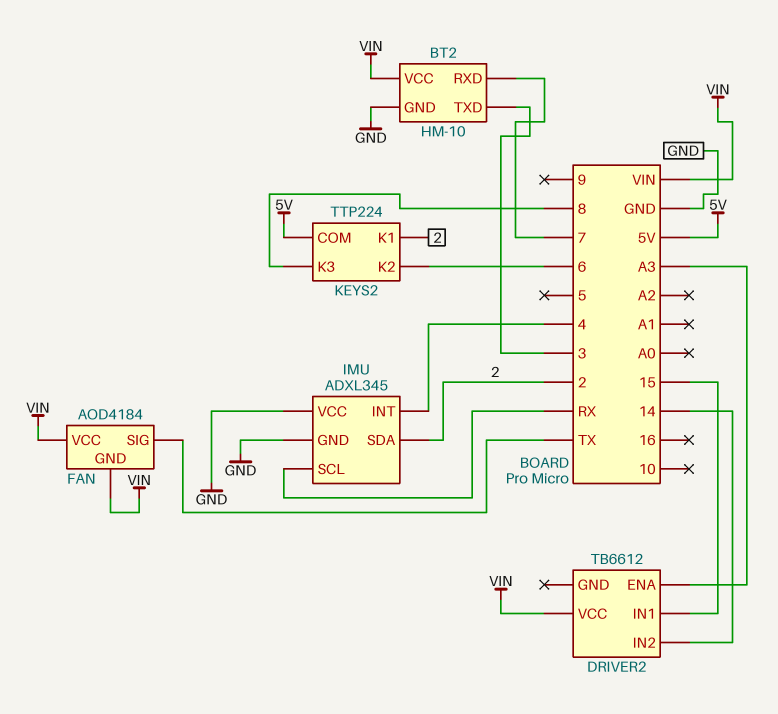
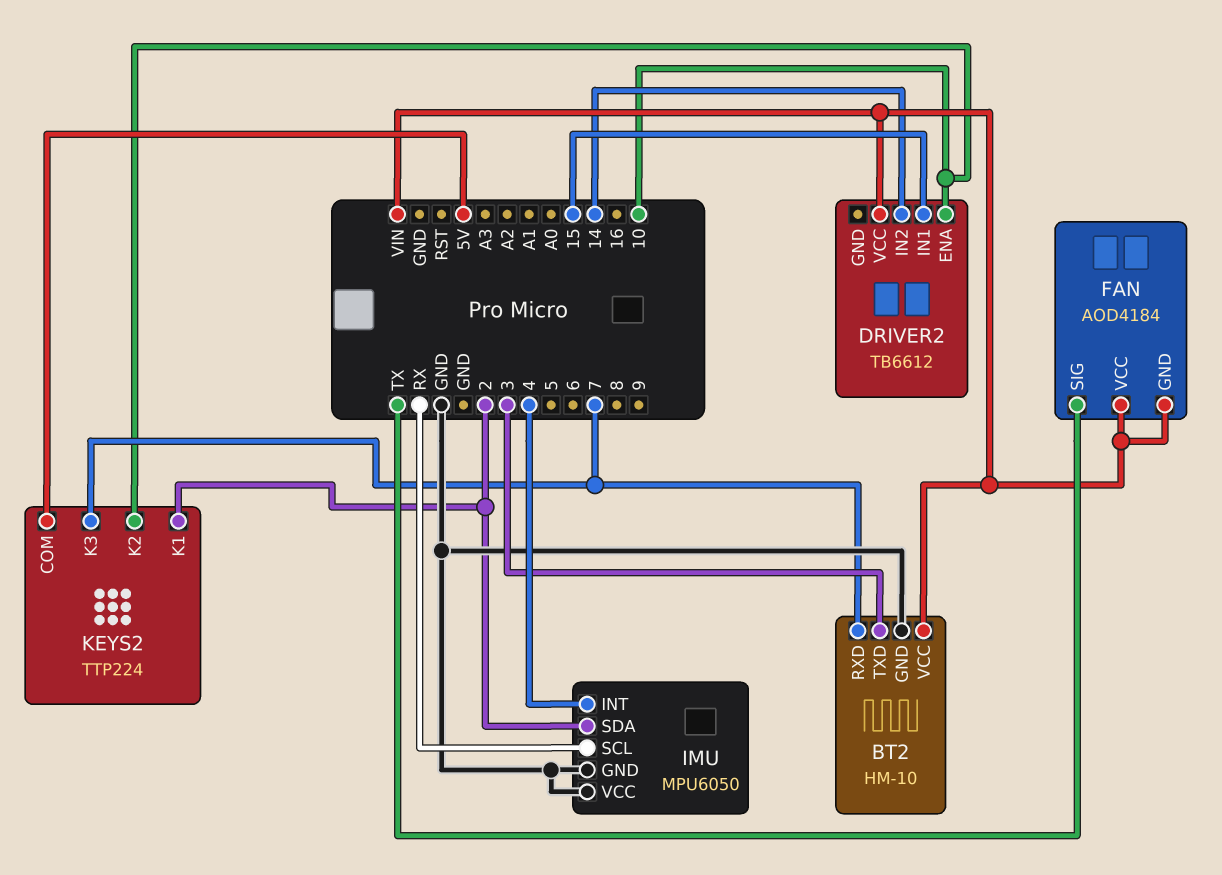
DRIVER2 pin ENA: A3 -> 10
IMU: ADXL345 -> MPU6050
KEYS2 pin K2: 6 -> 10
KEYS2 pin K3: 8 -> 7

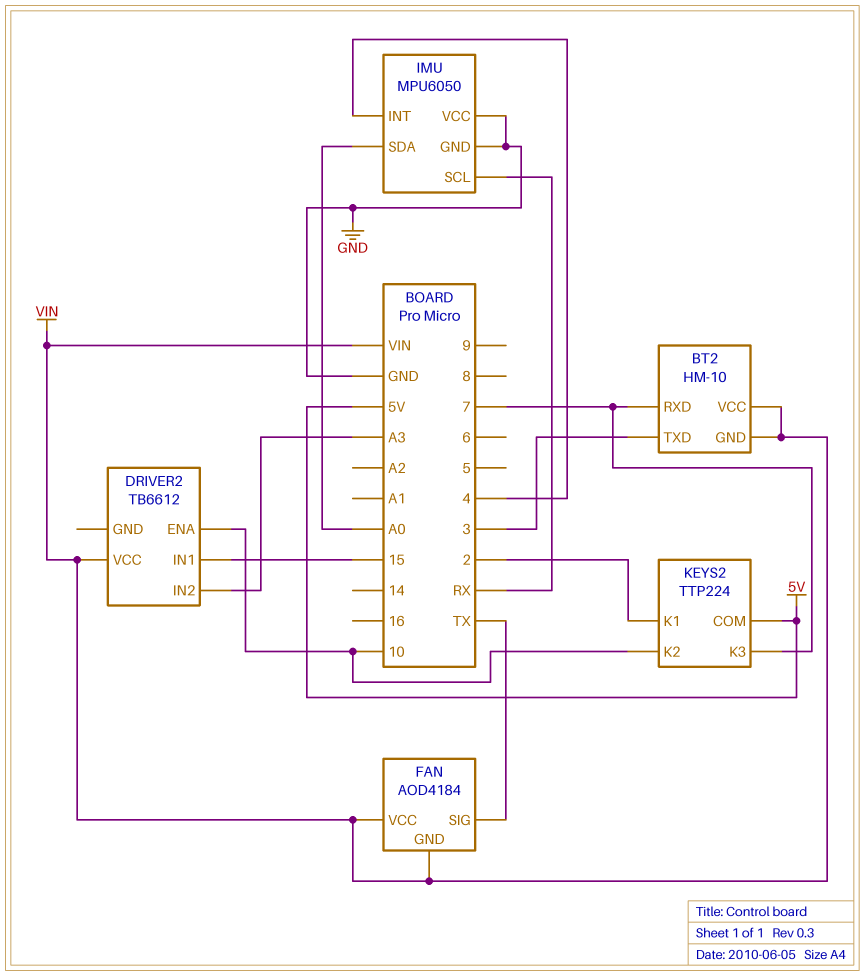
BT2 pin GND: GND -> VIN
DRIVER2 pin IN2: 14 -> A3
IMU pin SDA: 2 -> A0

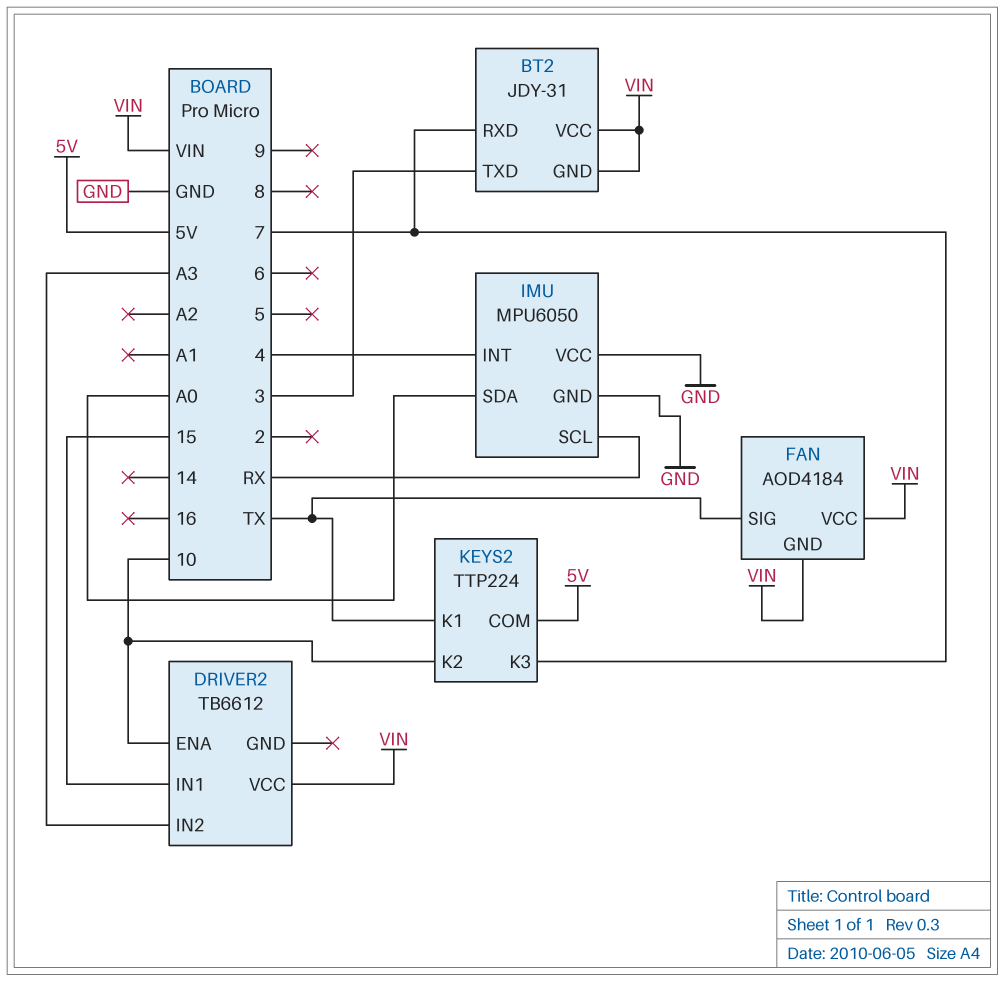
BT2: HM-10 -> JDY-31
KEYS2 pin K1: 2 -> TX

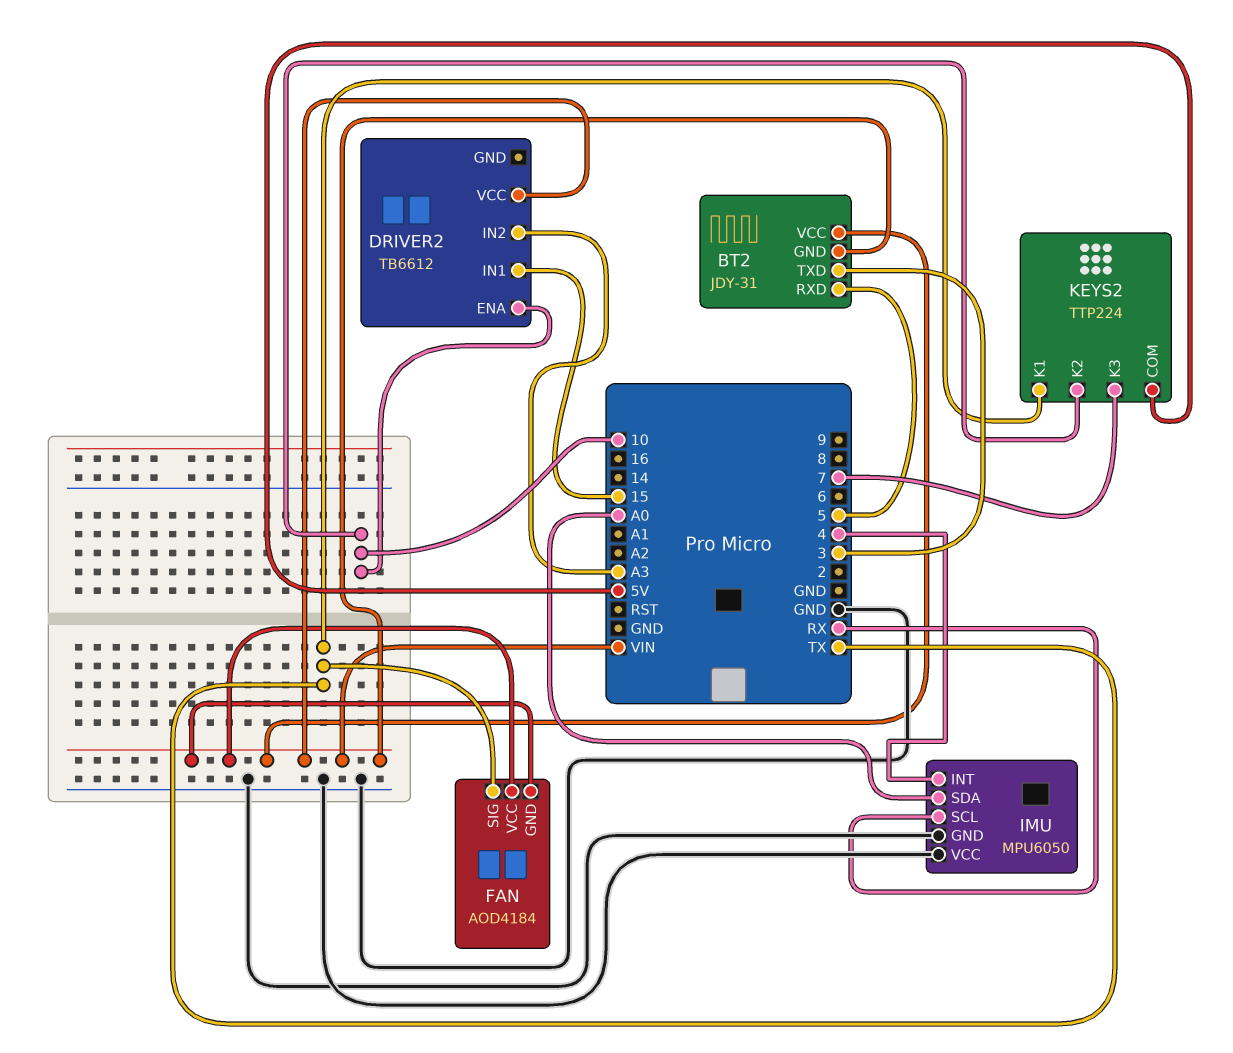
BT2 pin RXD: 7 -> 5

